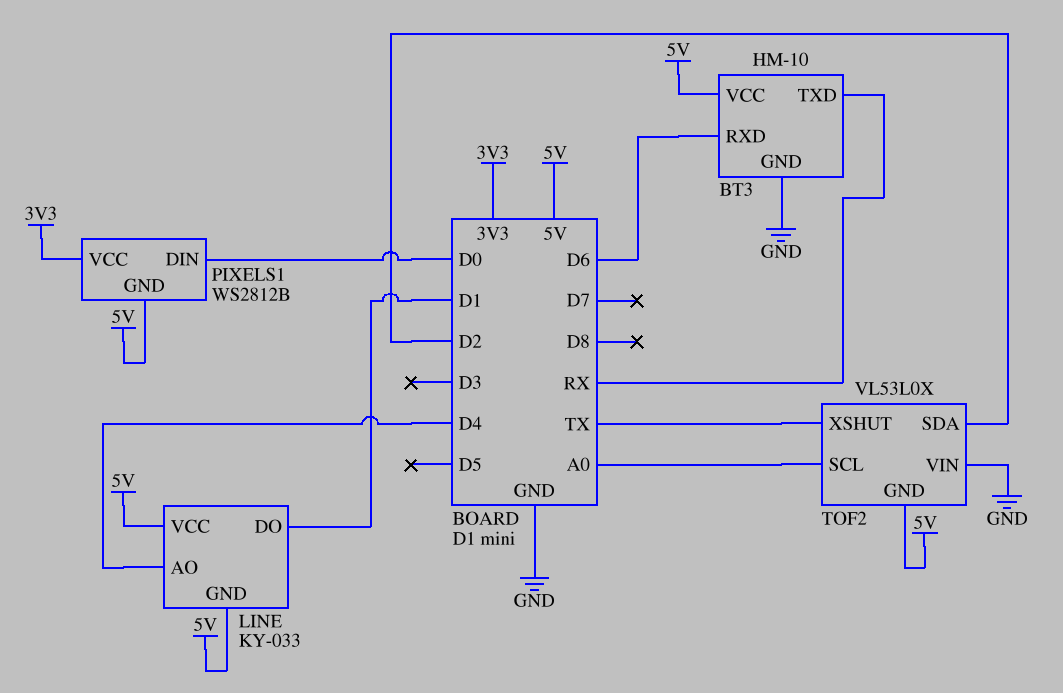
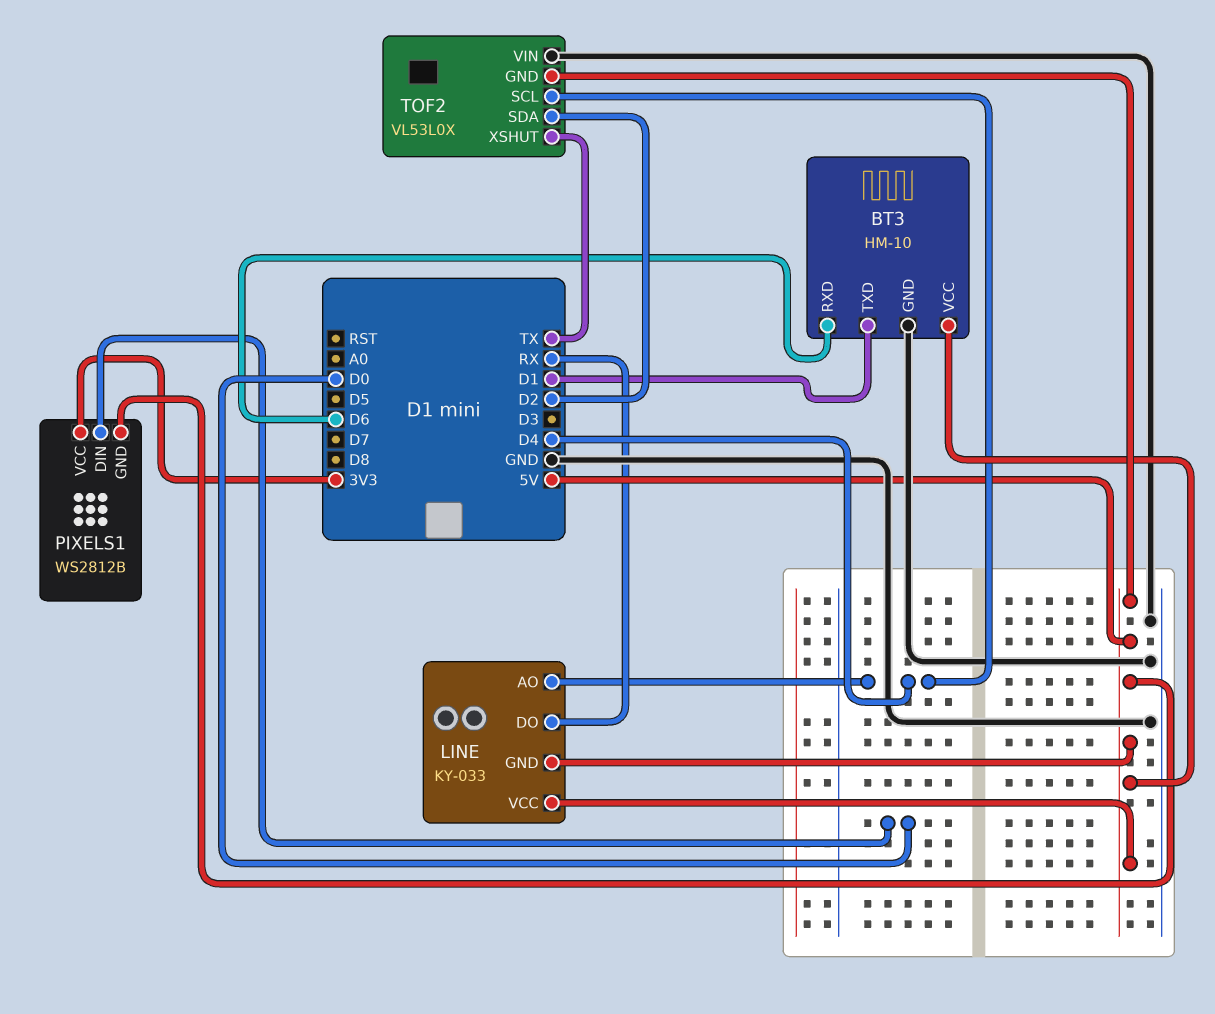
BT3 pin TXD: RX -> D1
LINE pin DO: D1 -> RX
TOF2 pin SCL: A0 -> D4

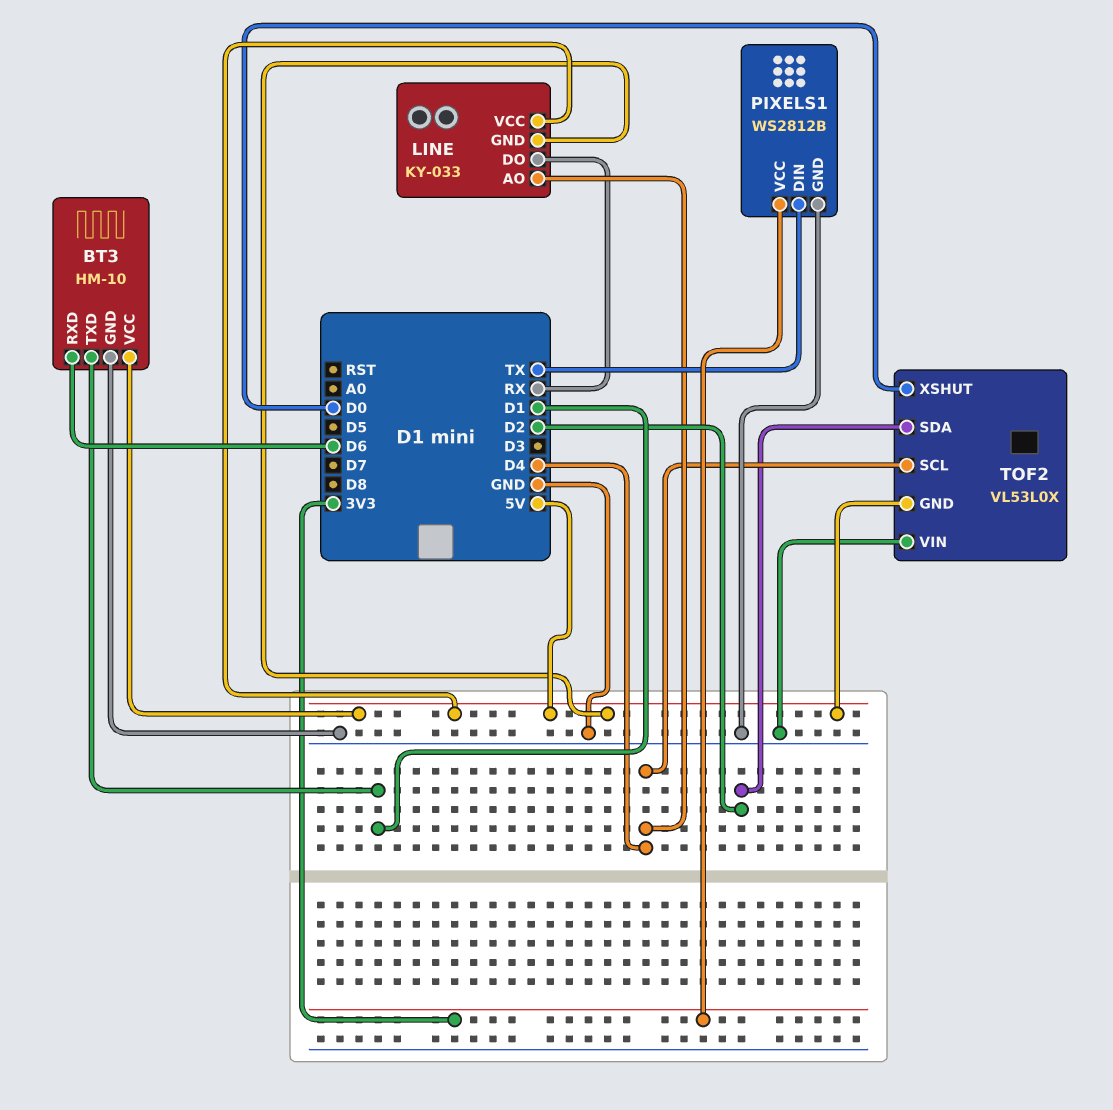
PIXELS1 pin DIN: D0 -> TX
PIXELS1 pin GND: 5V -> GND
TOF2 pin XSHUT: TX -> D0

